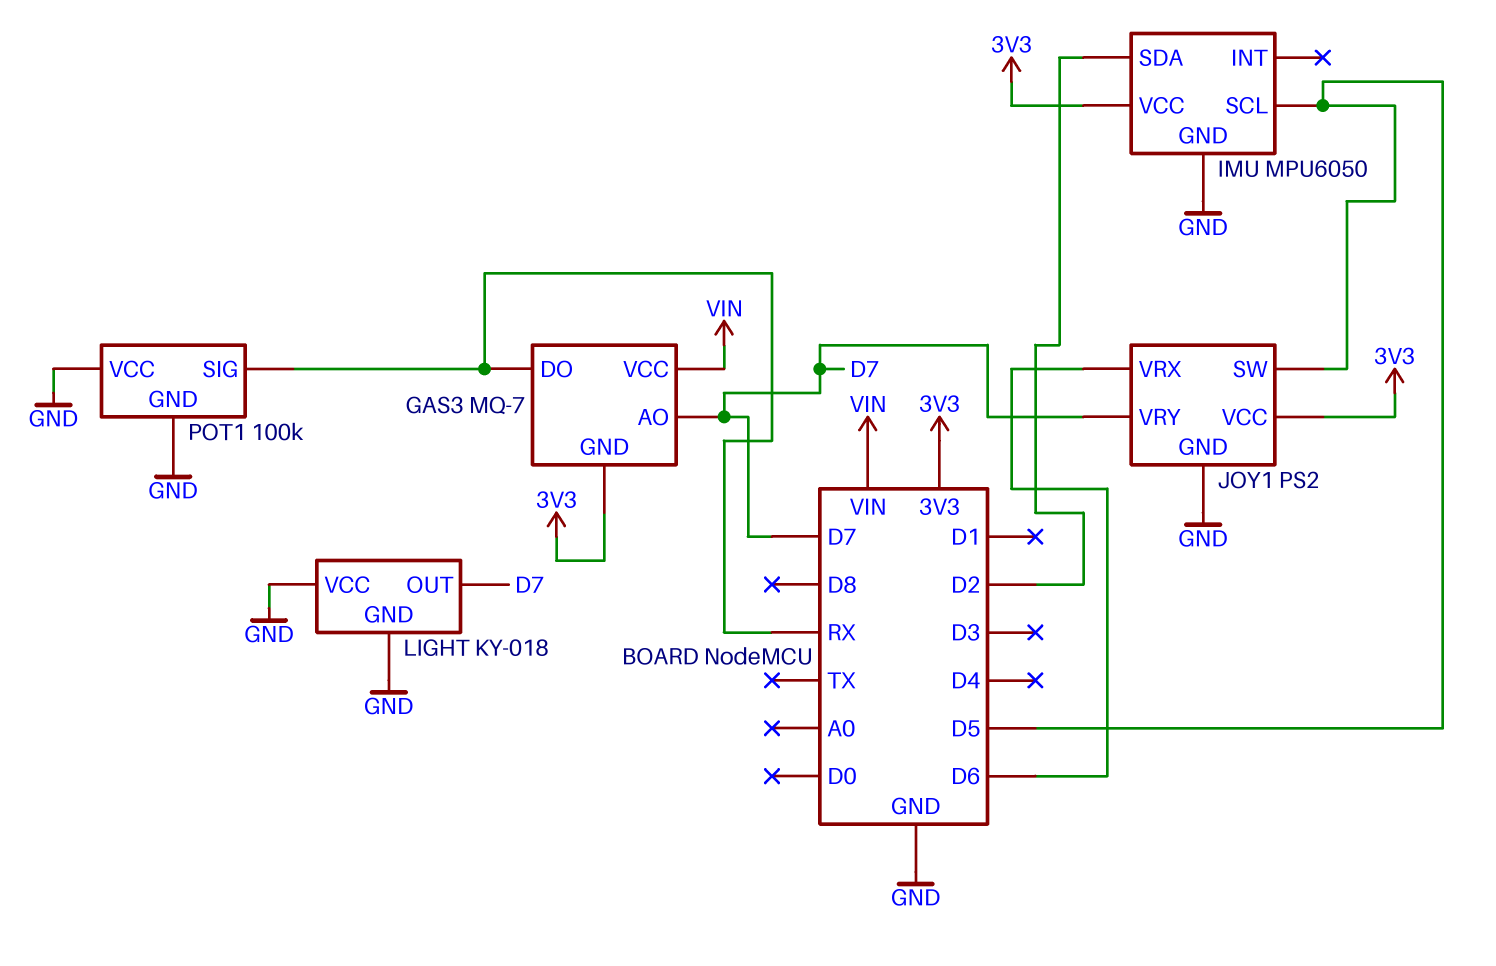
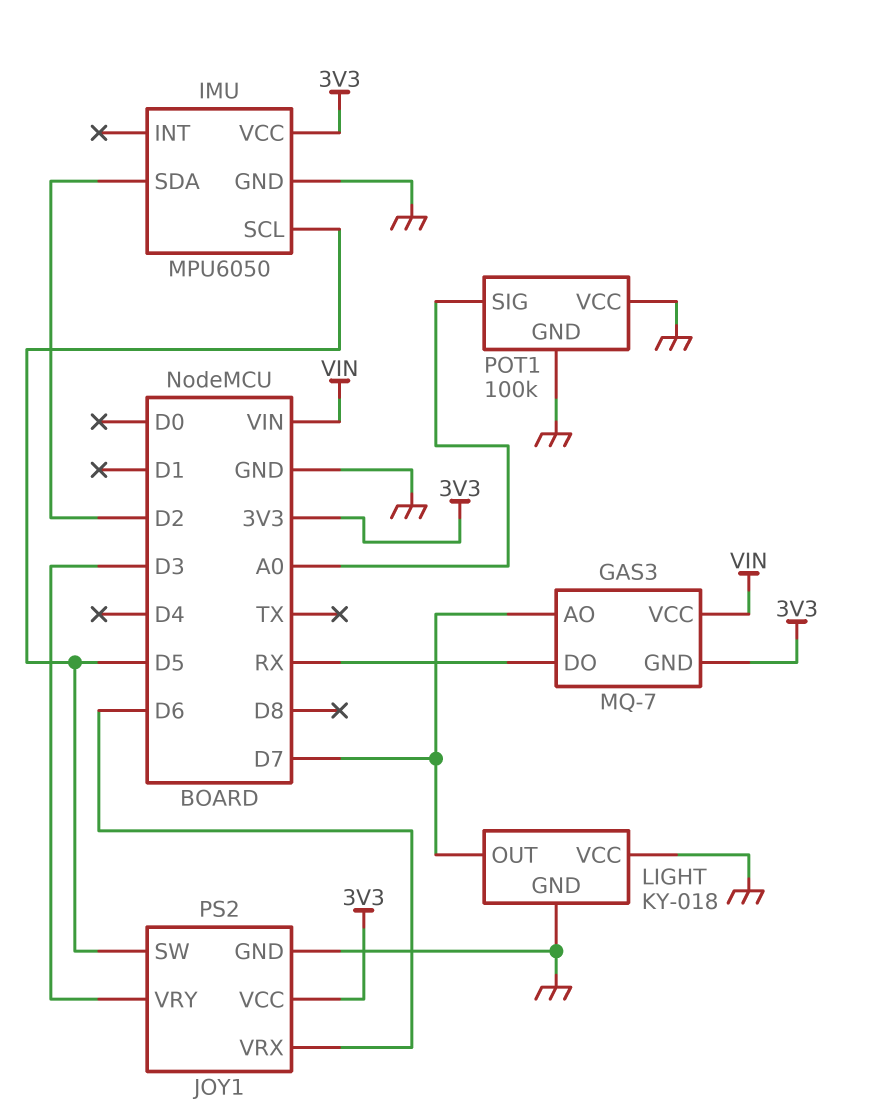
JOY1 pin VRY: D7 -> D3
POT1 pin SIG: RX -> A0

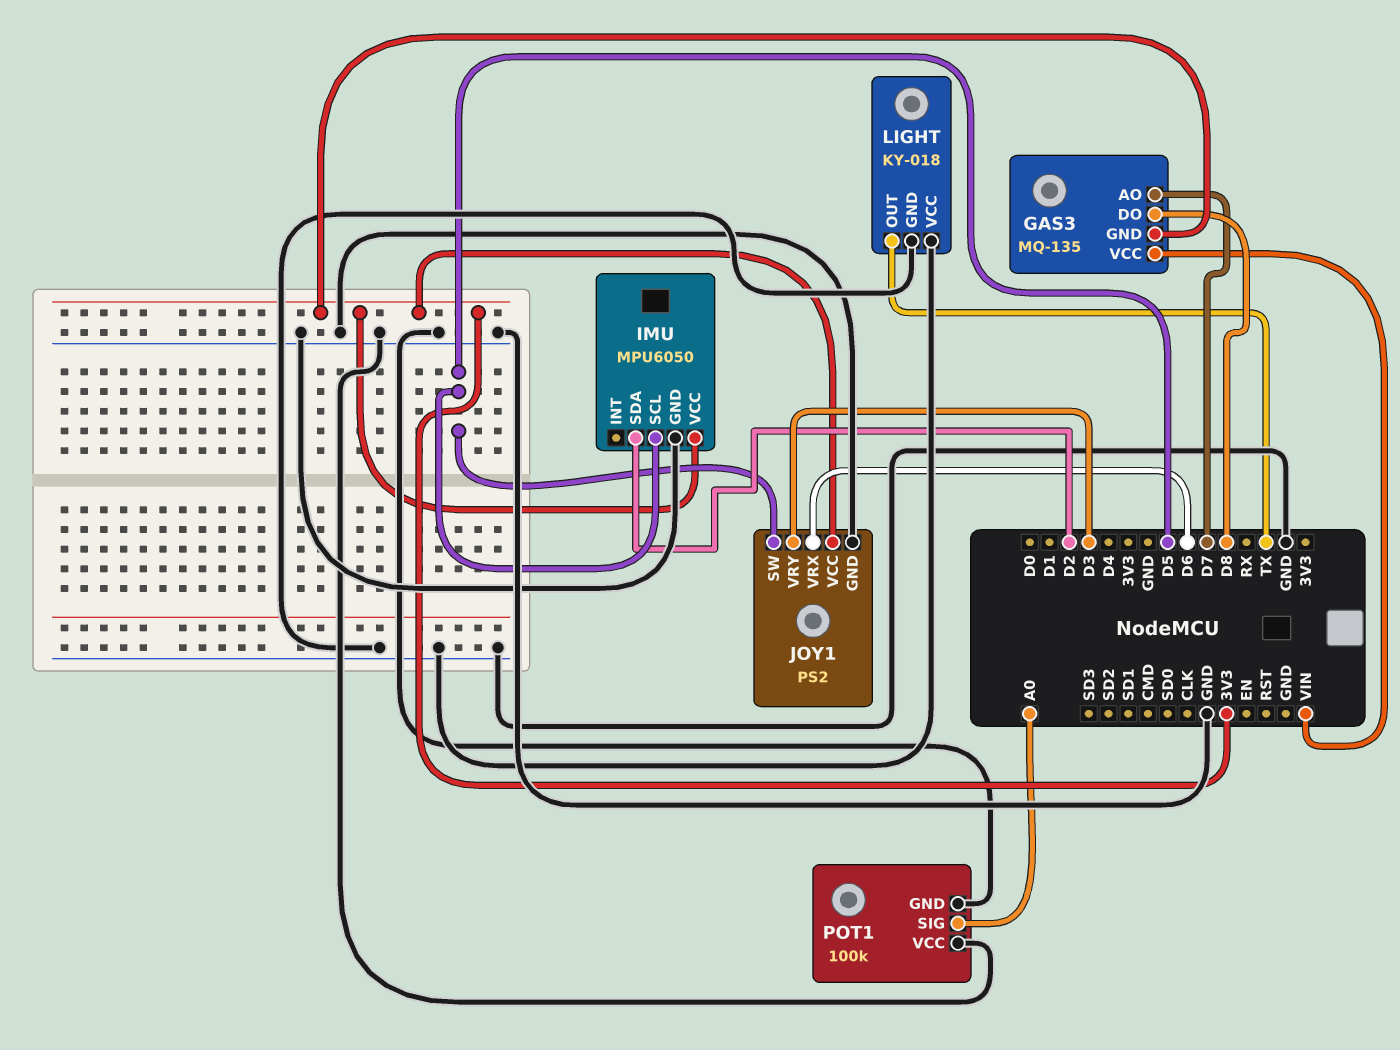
GAS3: MQ-7 -> MQ-135
GAS3 pin DO: RX -> D8
LIGHT pin OUT: D7 -> TX

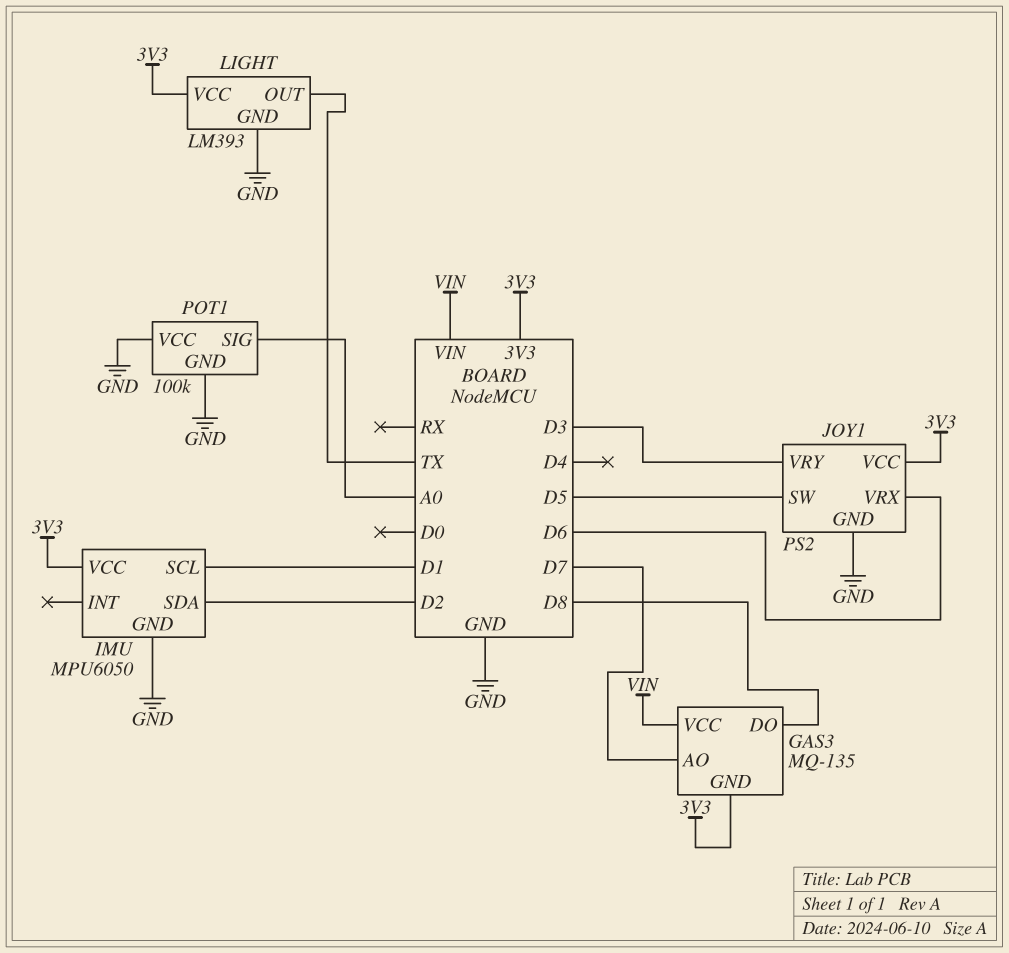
IMU pin SCL: D5 -> D1
LIGHT: KY-018 -> LM393
LIGHT pin VCC: GND -> 3V3

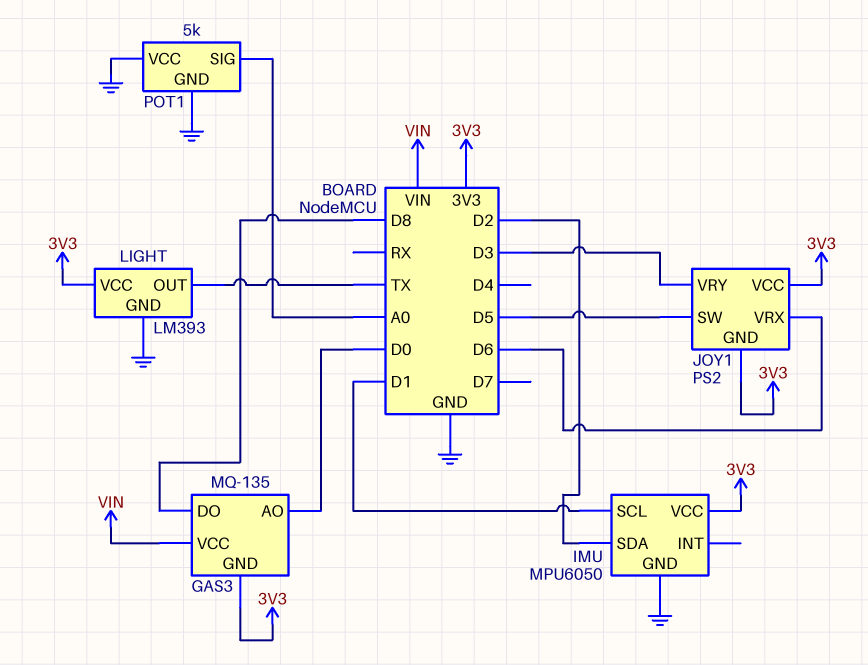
GAS3 pin AO: D7 -> D0
JOY1 pin GND: GND -> 3V3
POT1: 100k -> 5k

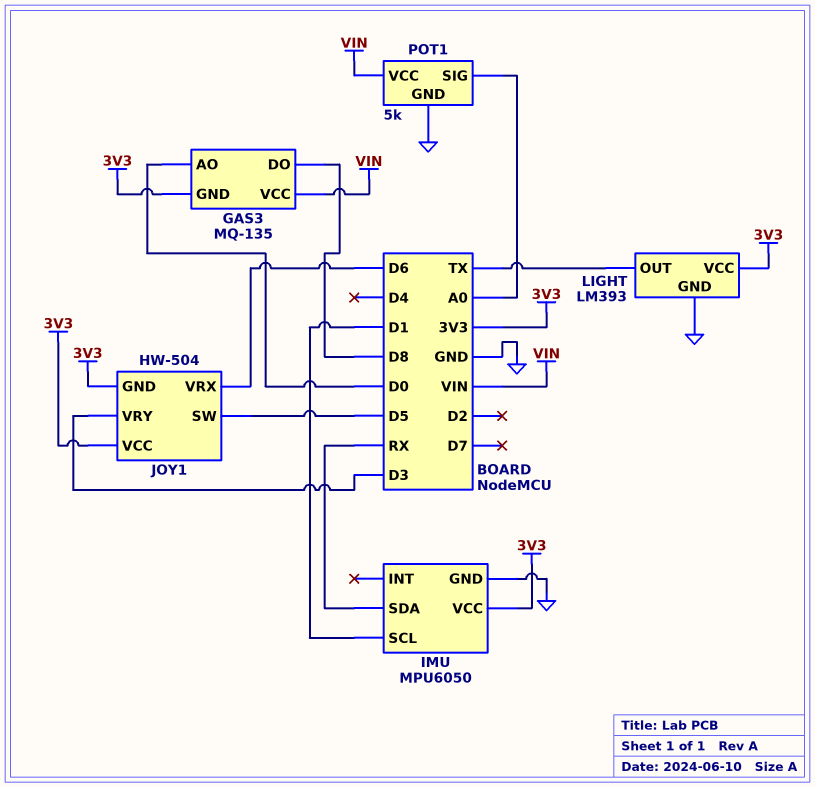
IMU pin SDA: D2 -> RX
JOY1: PS2 -> HW-504
POT1 pin VCC: GND -> VIN

